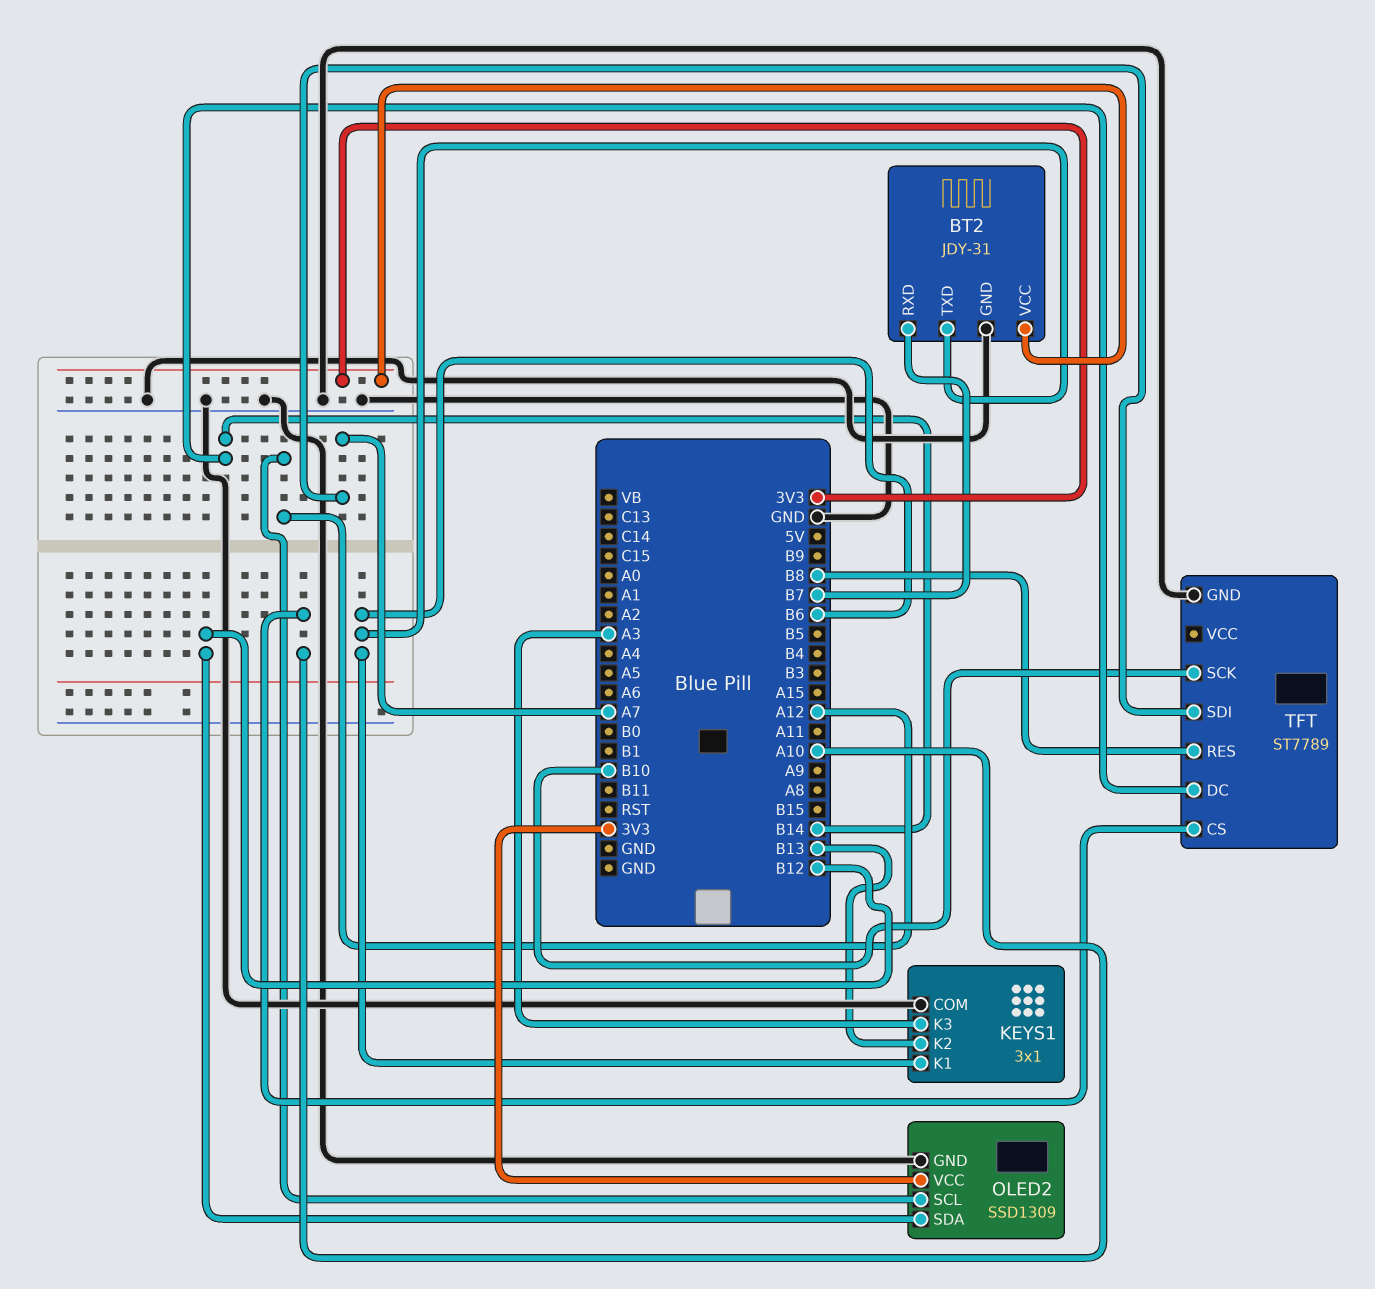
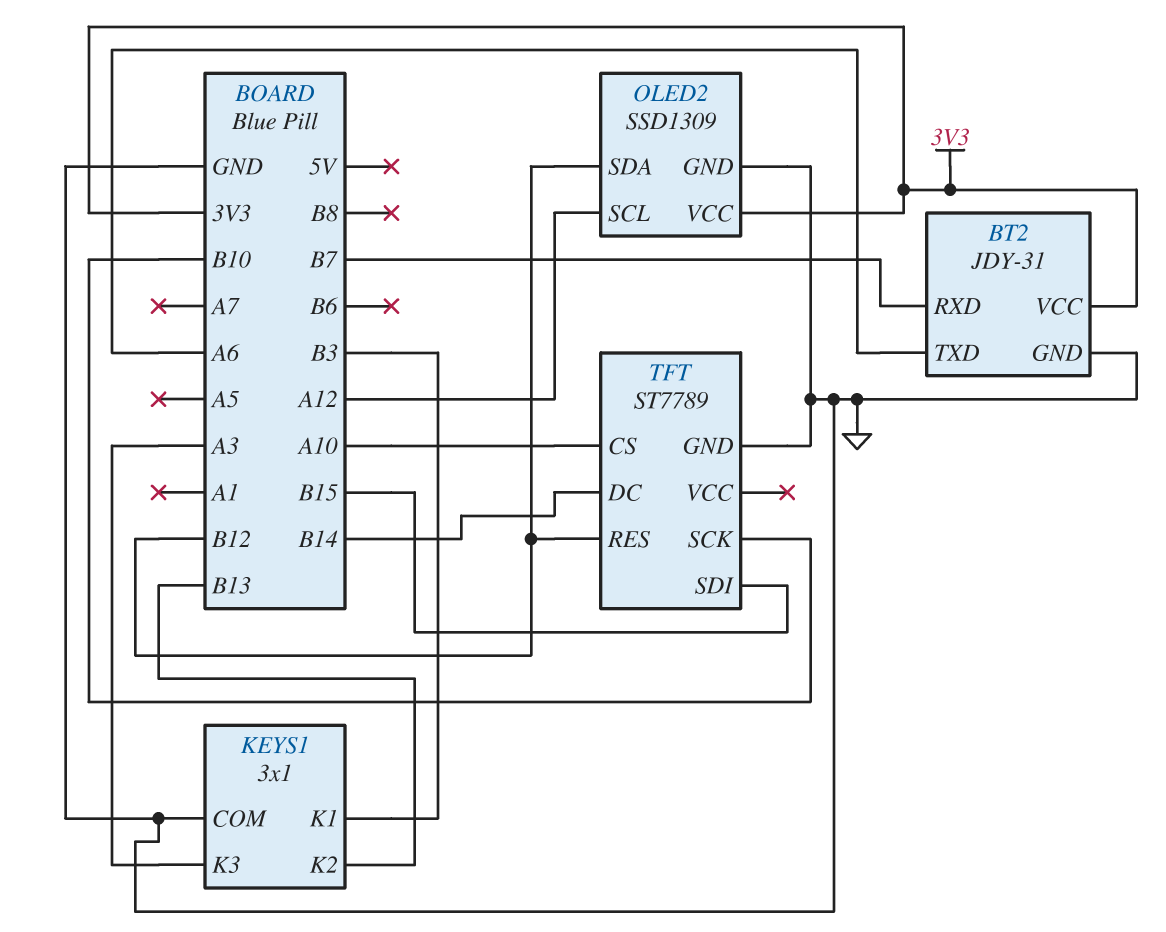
BT2 pin TXD: B6 -> A6
KEYS1 pin K1: B6 -> B3
TFT pin RES: B8 -> B12
TFT pin SDI: A7 -> B15

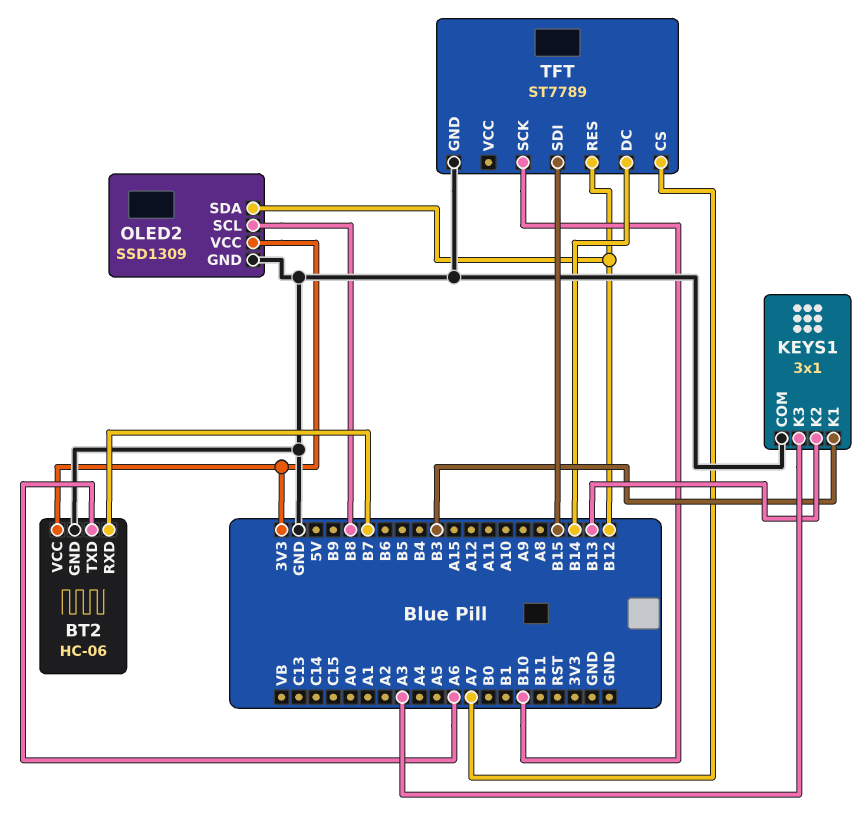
BT2: JDY-31 -> HC-06
OLED2 pin SCL: A12 -> B8
TFT pin CS: A10 -> A7

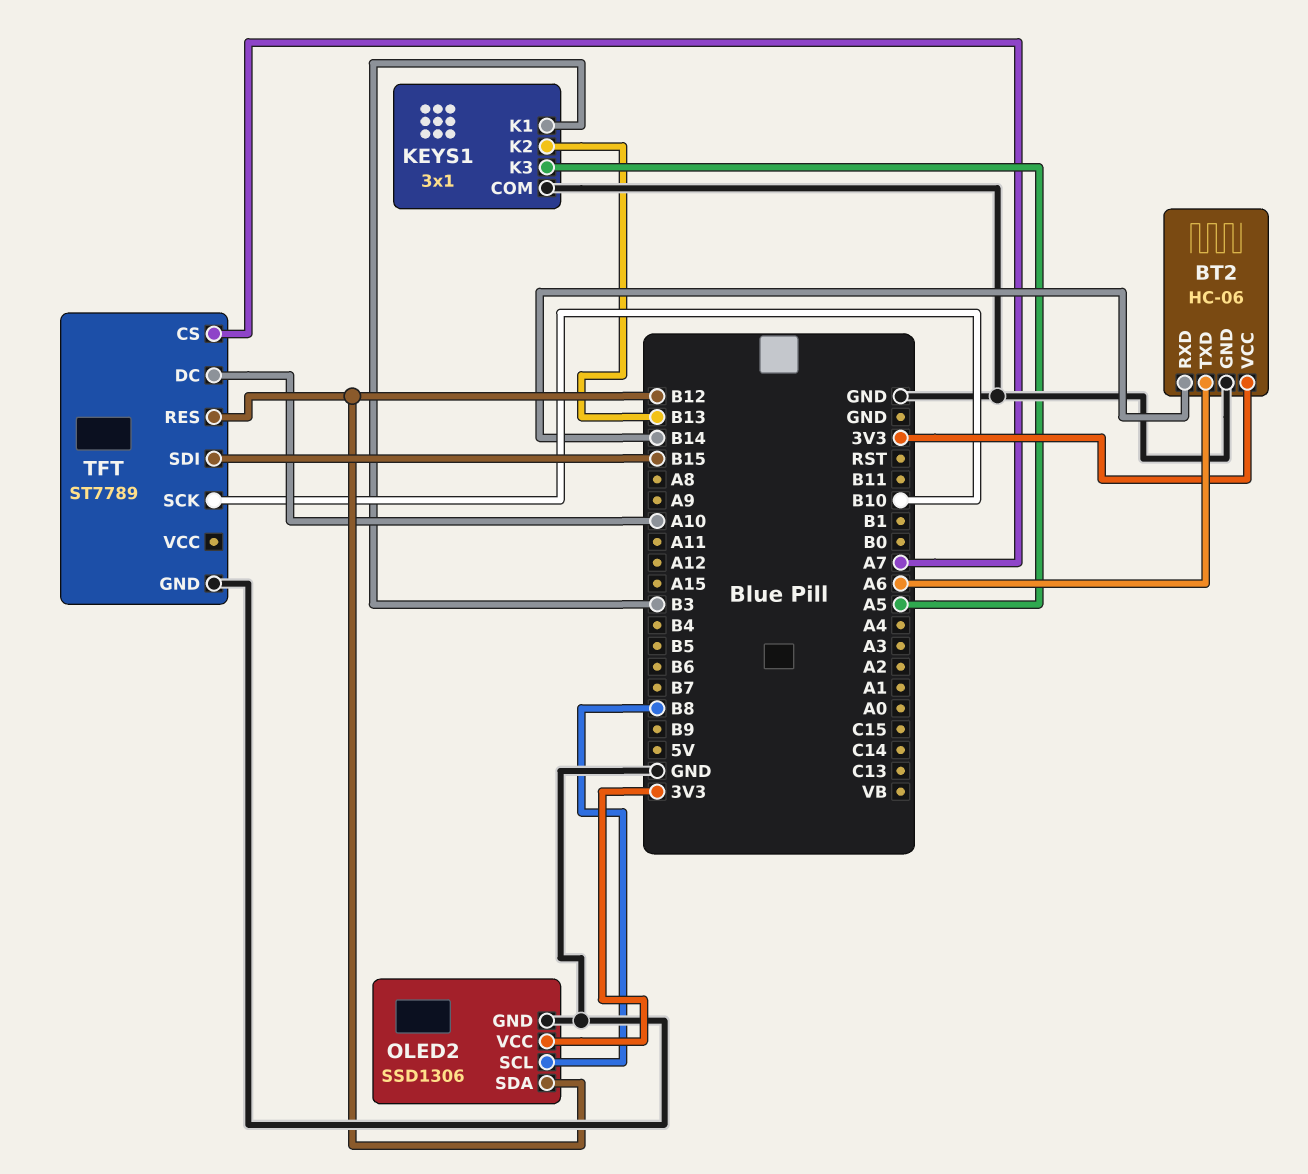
BT2 pin RXD: B7 -> B14
KEYS1 pin K3: A3 -> A5
OLED2: SSD1309 -> SSD1306
TFT pin DC: B14 -> A10

